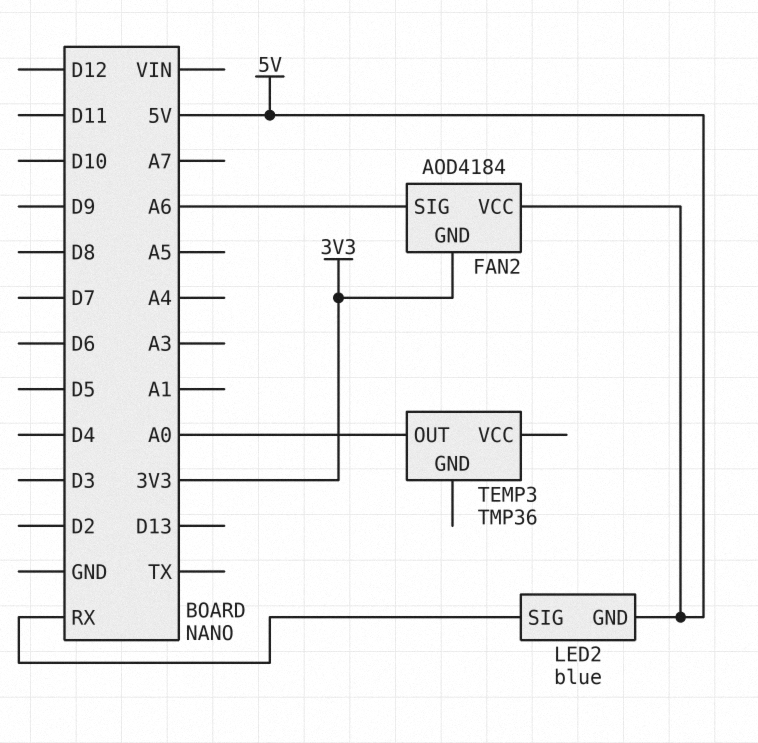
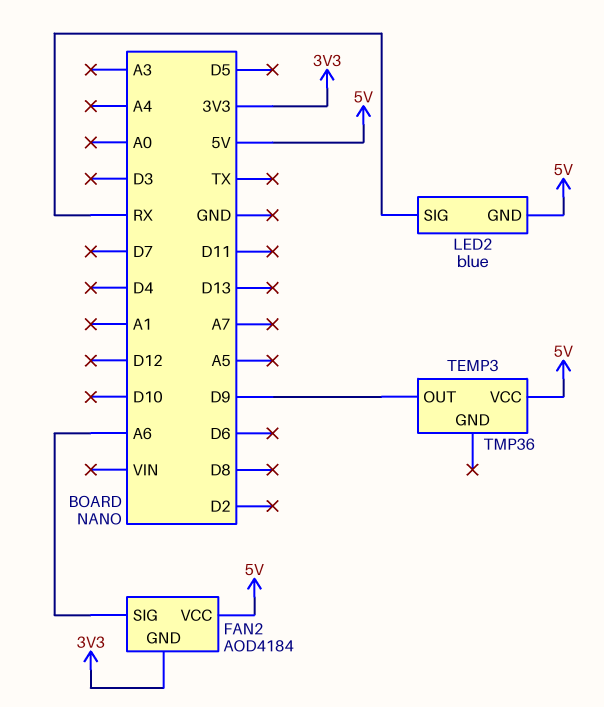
TEMP3 pin OUT: A0 -> D9
TEMP3 pin VCC: none -> 5V

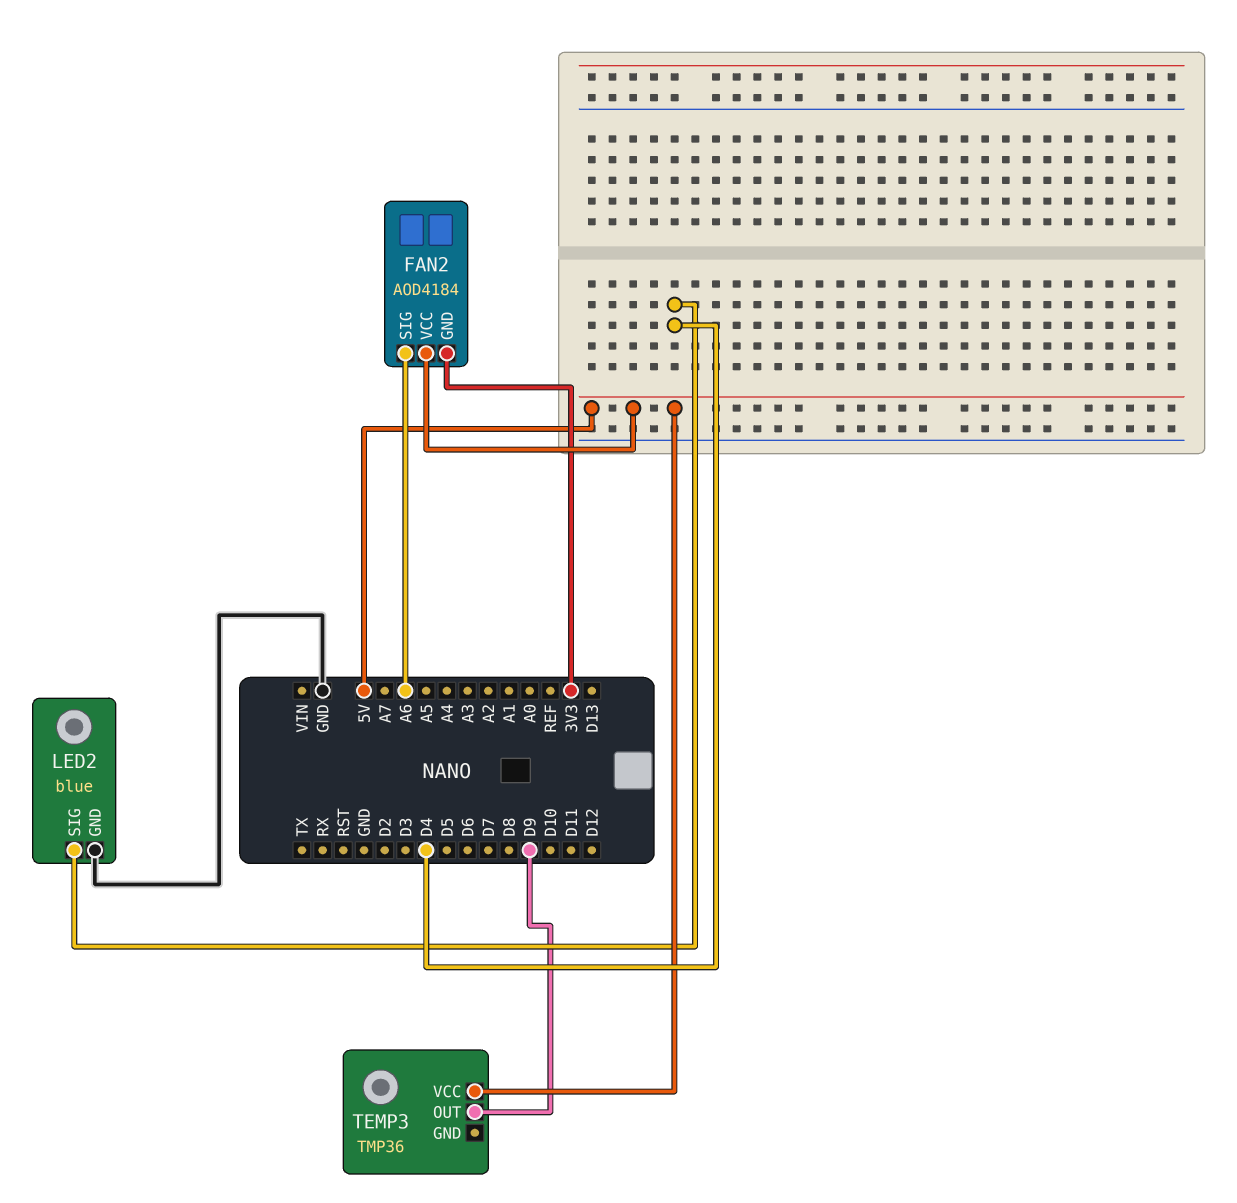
LED2 pin GND: 5V -> GND
LED2 pin SIG: RX -> D4

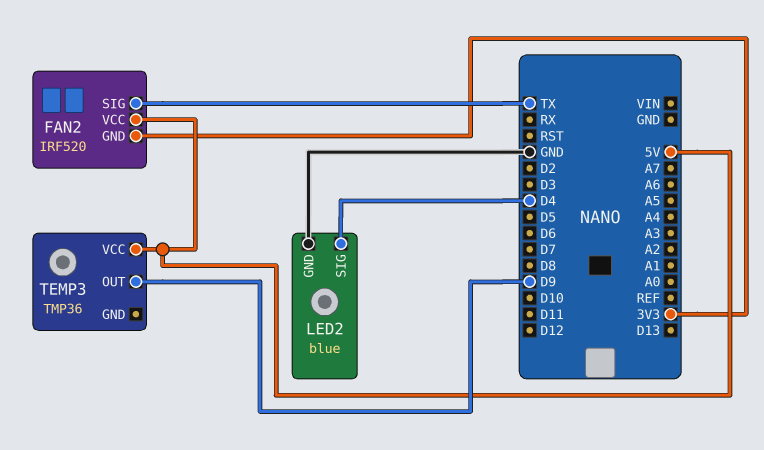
FAN2: AOD4184 -> IRF520
FAN2 pin SIG: A6 -> TX

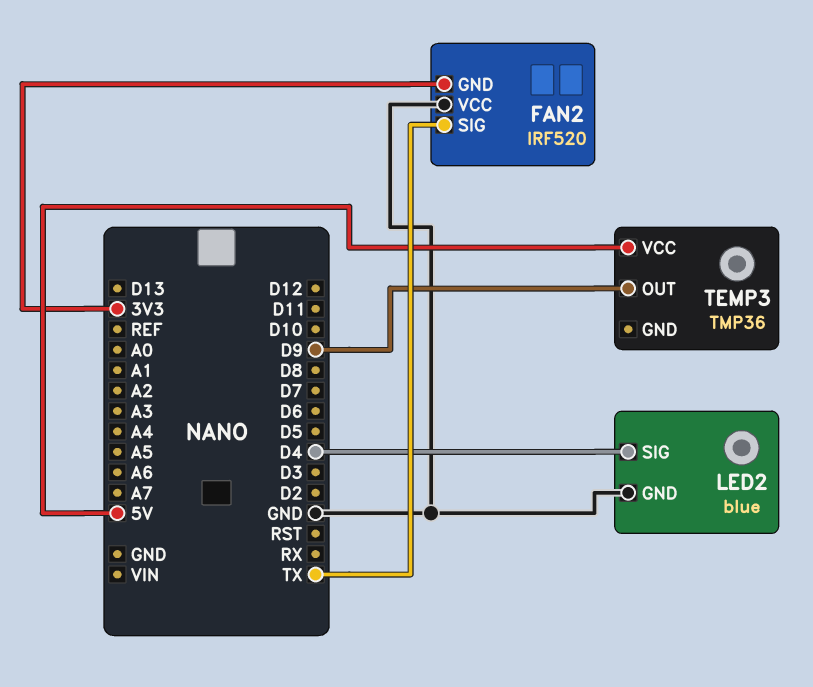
FAN2 pin VCC: 5V -> GND

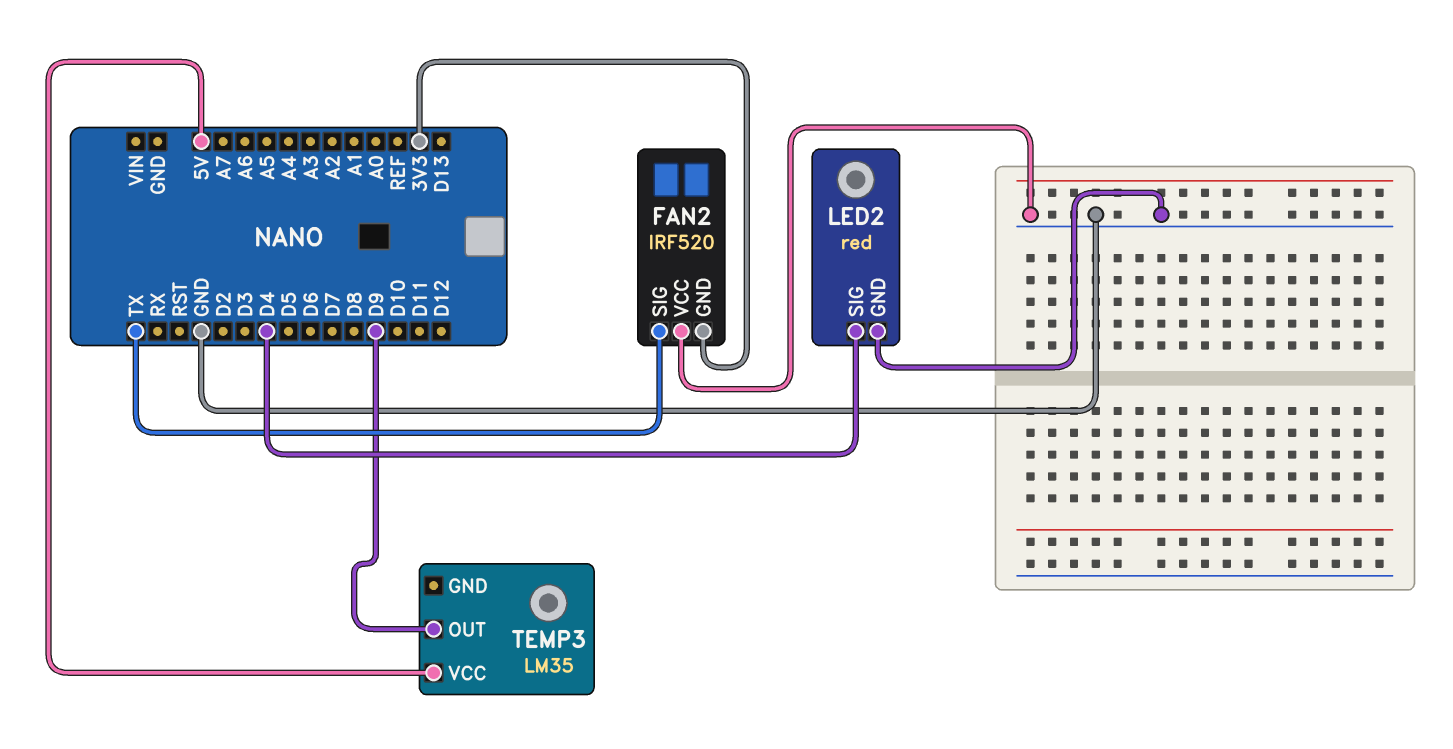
LED2: blue -> red
TEMP3: TMP36 -> LM35

